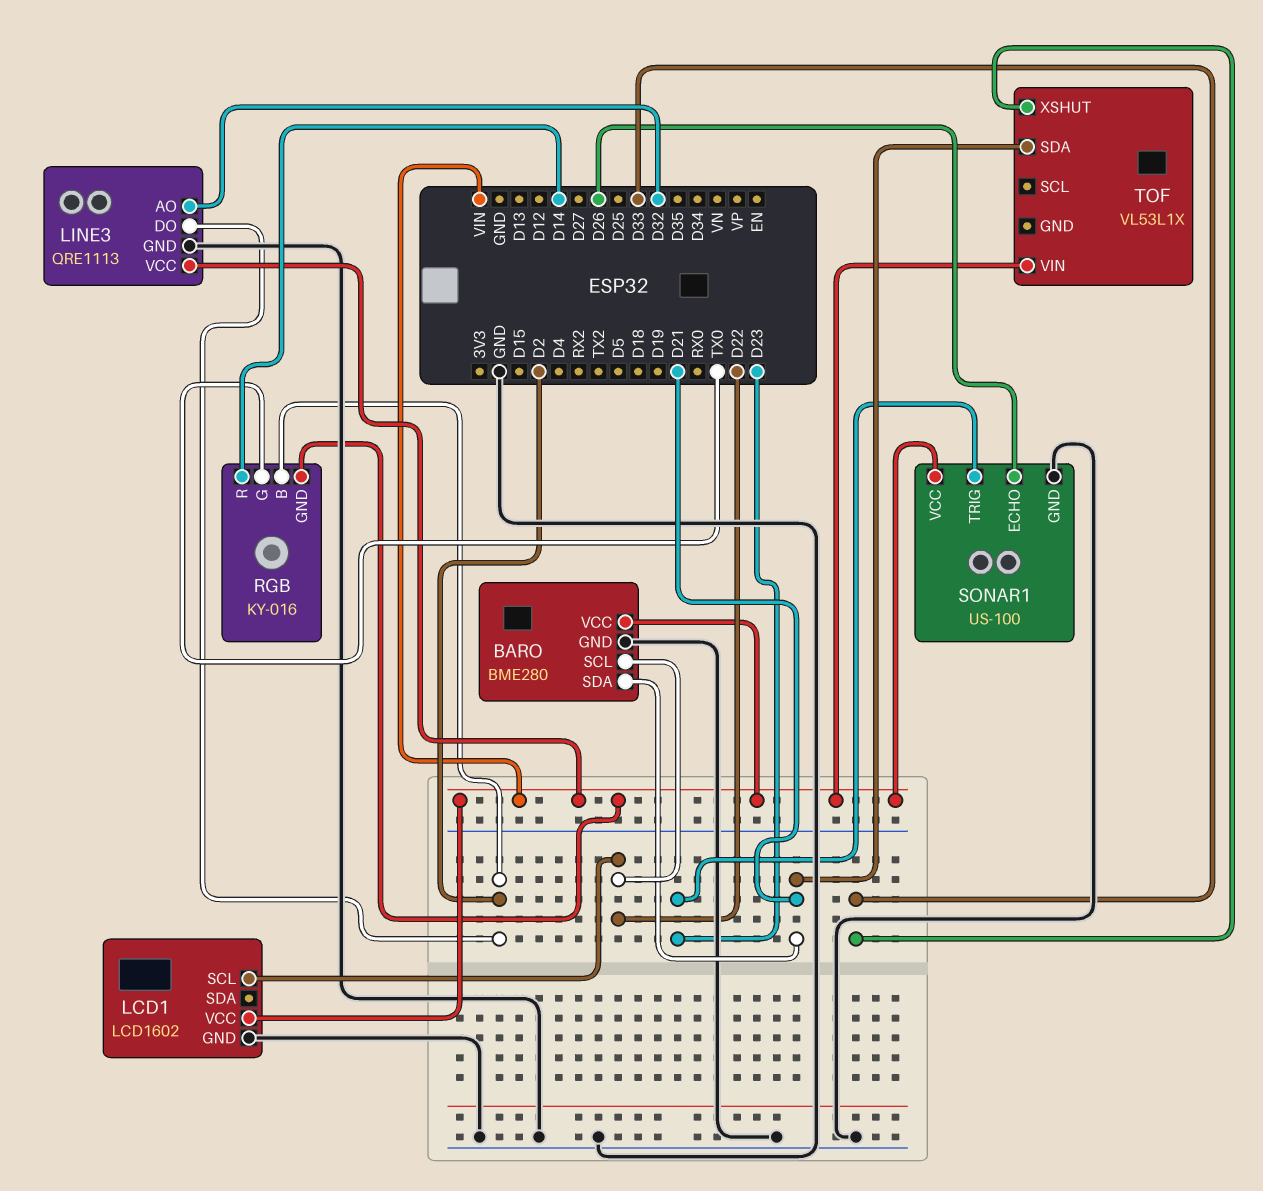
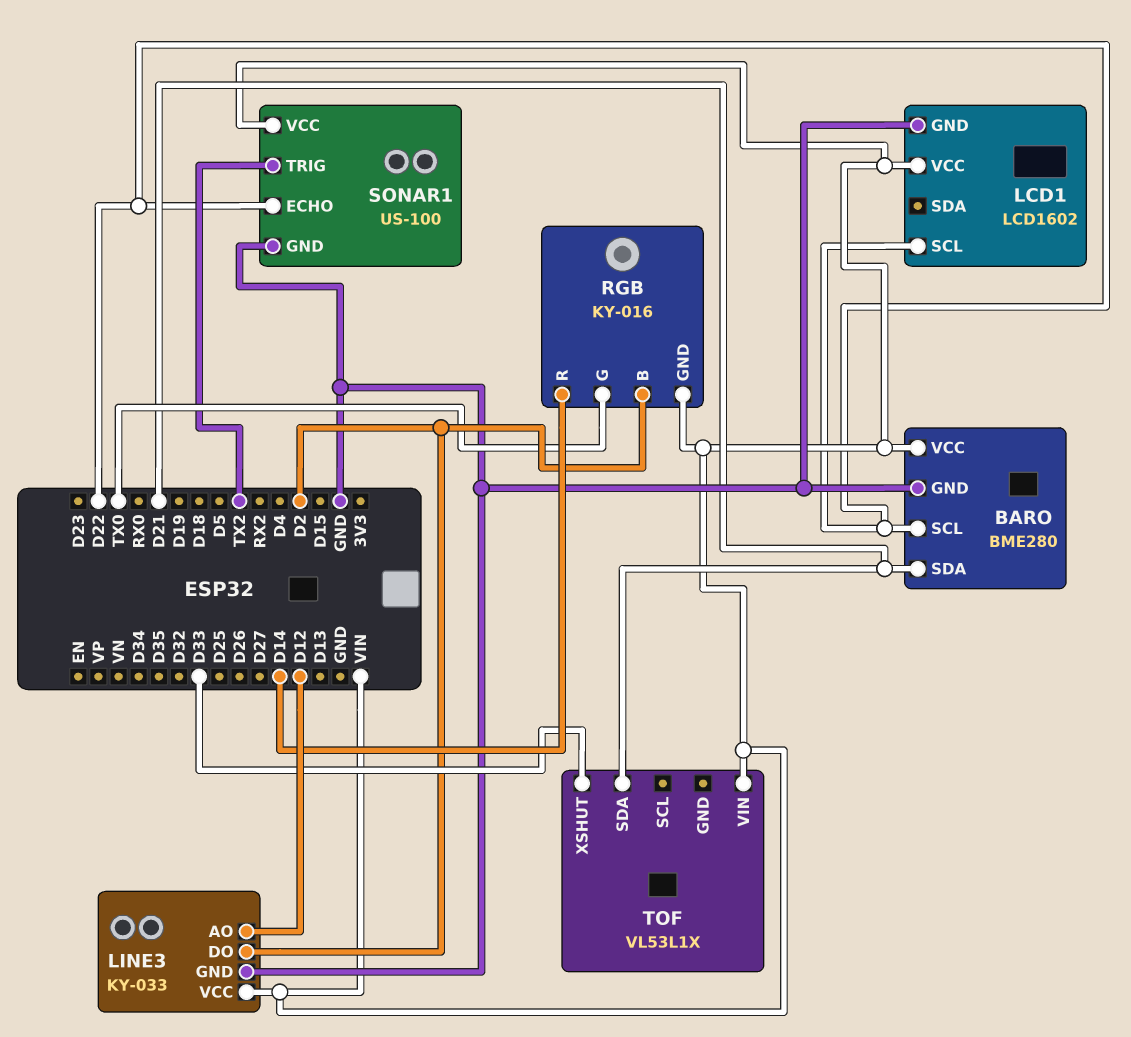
LINE3: QRE1113 -> KY-033
LINE3 pin AO: D32 -> D12
SONAR1 pin ECHO: D26 -> D22
SONAR1 pin TRIG: D23 -> TX2

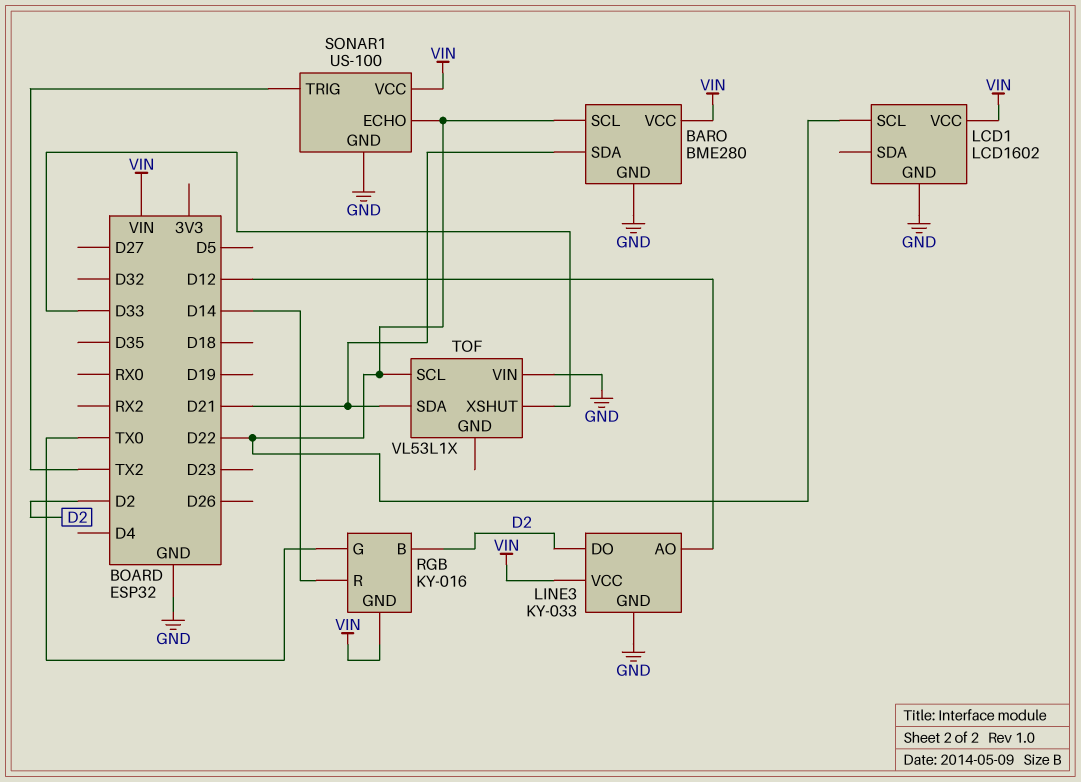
TOF pin SCL: none -> D22
TOF pin VIN: VIN -> GND

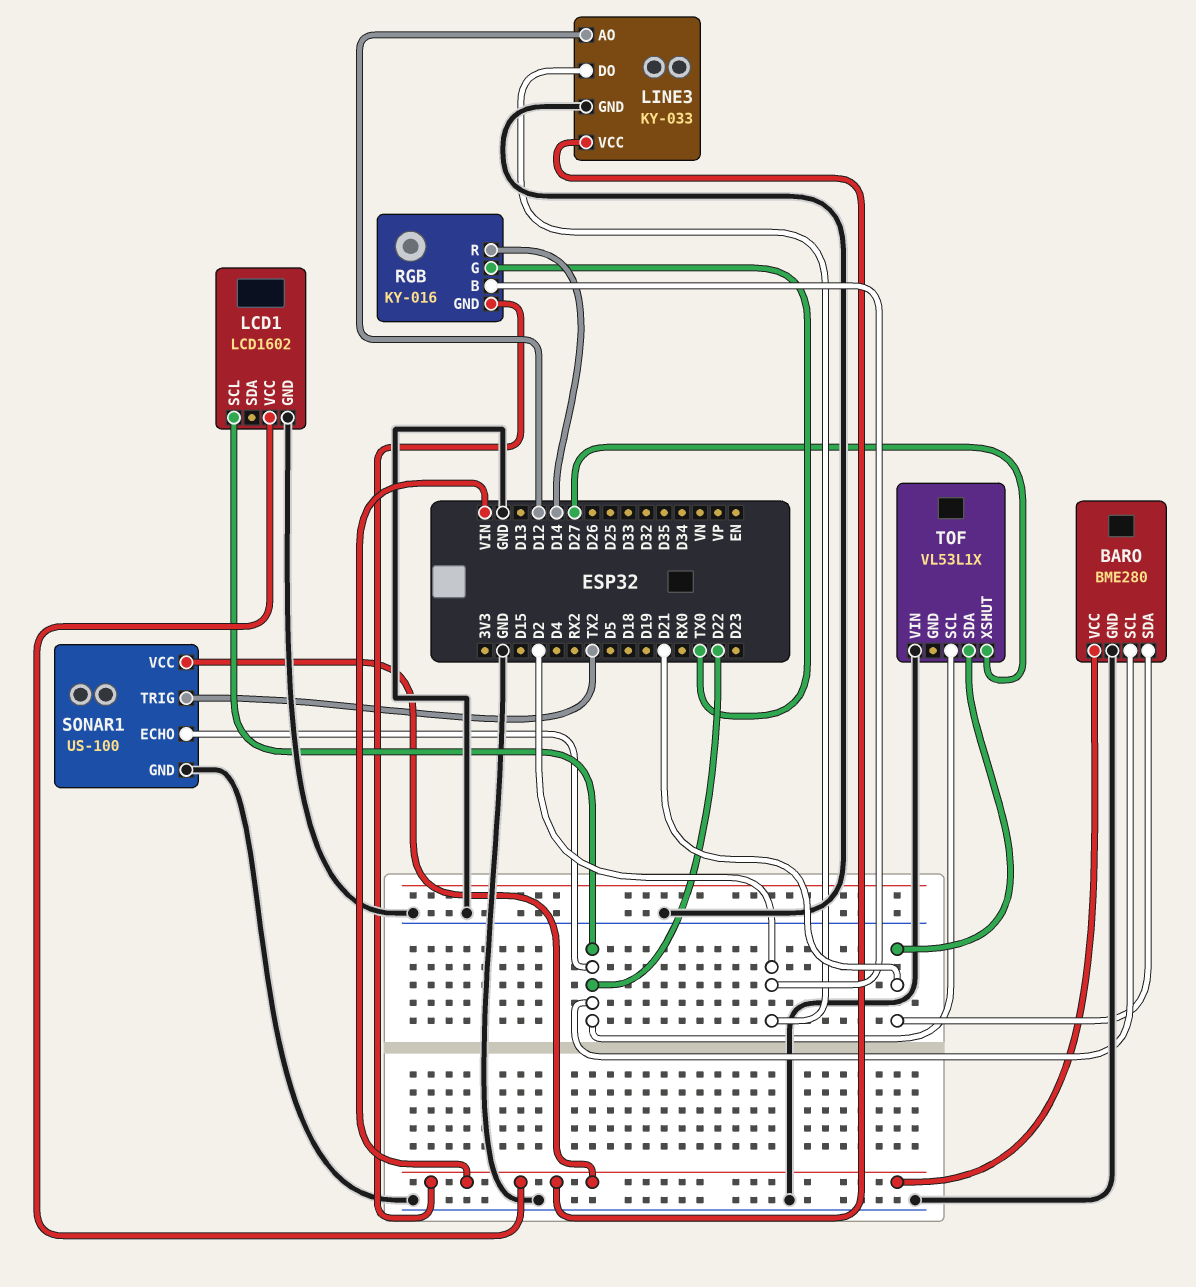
TOF pin XSHUT: D33 -> D27

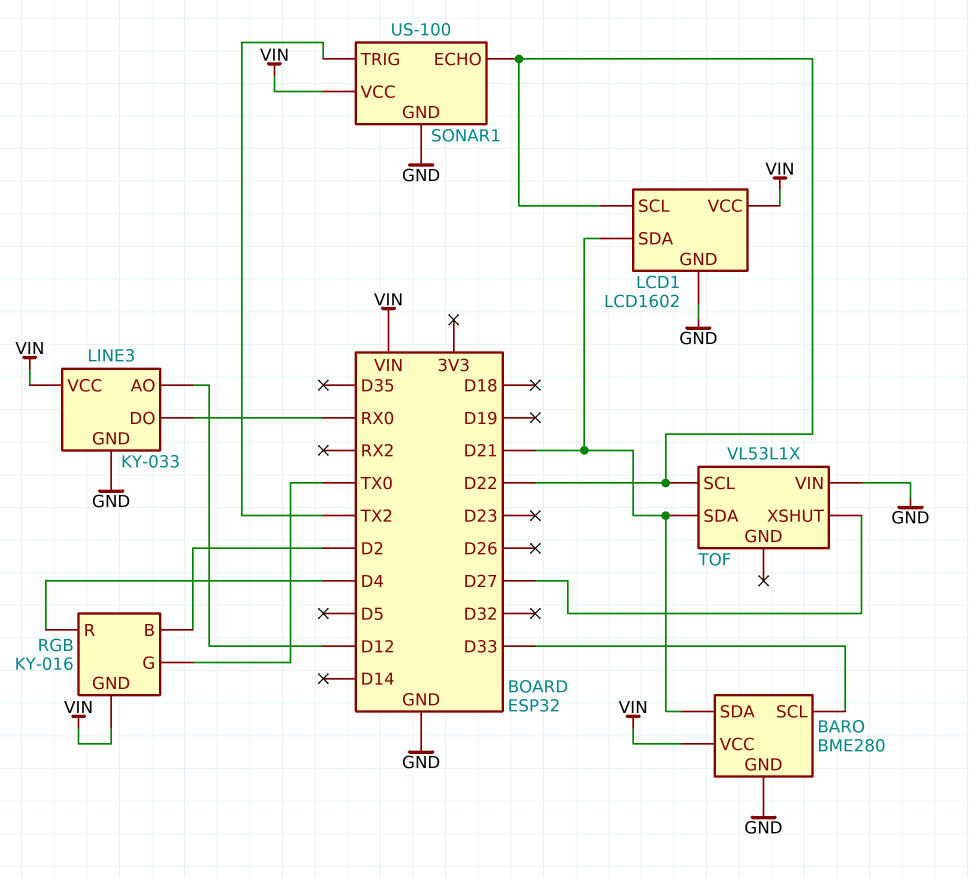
BARO pin SCL: D22 -> D33
LCD1 pin SDA: none -> D21
LINE3 pin DO: D2 -> RX0
RGB pin R: D14 -> D4

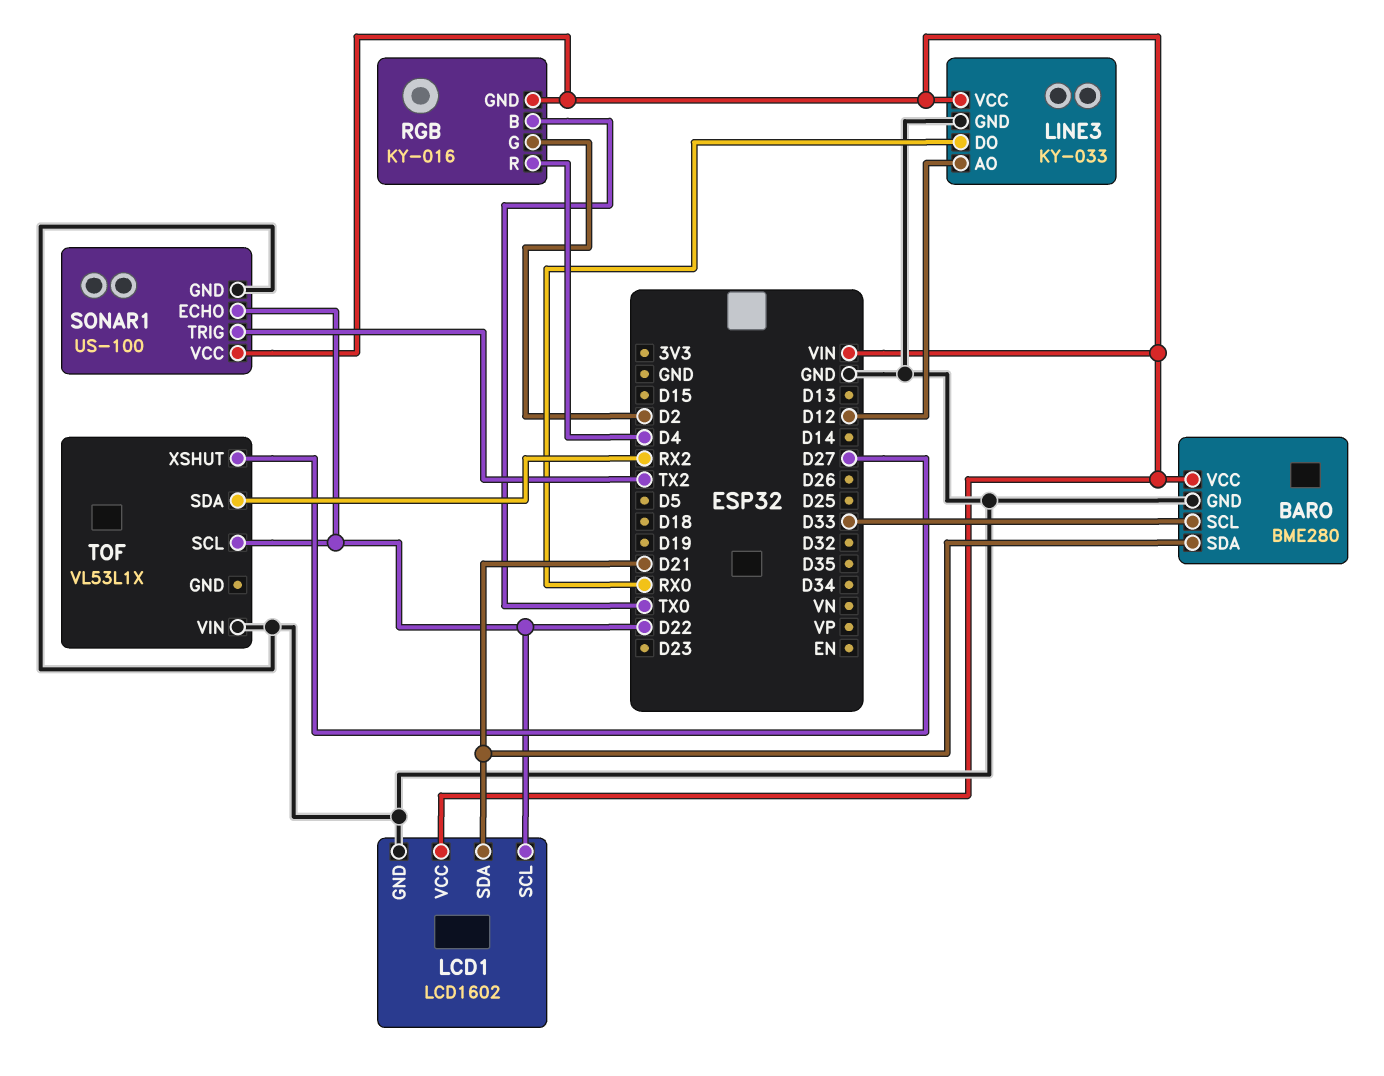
RGB pin B: D2 -> TX0
RGB pin G: TX0 -> D2
TOF pin SDA: D21 -> RX2

